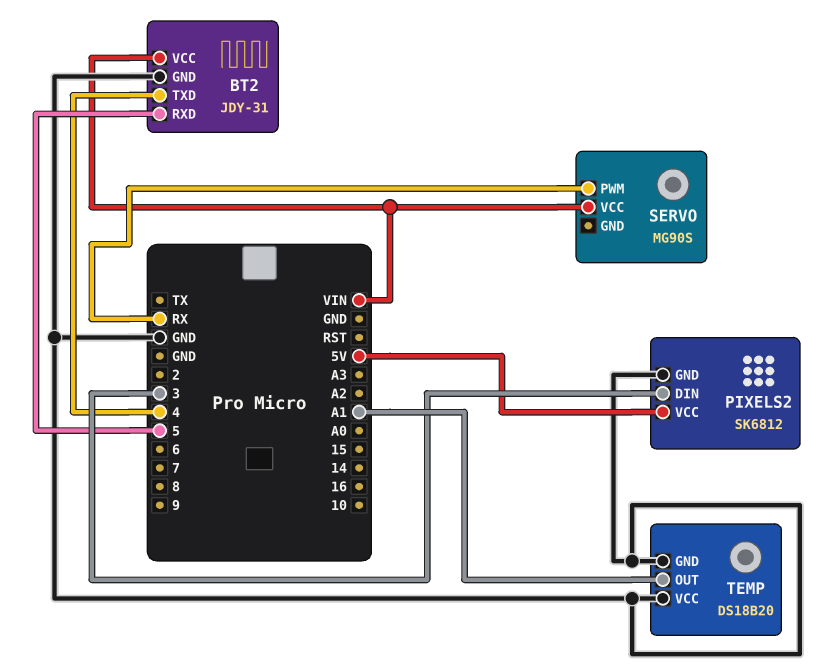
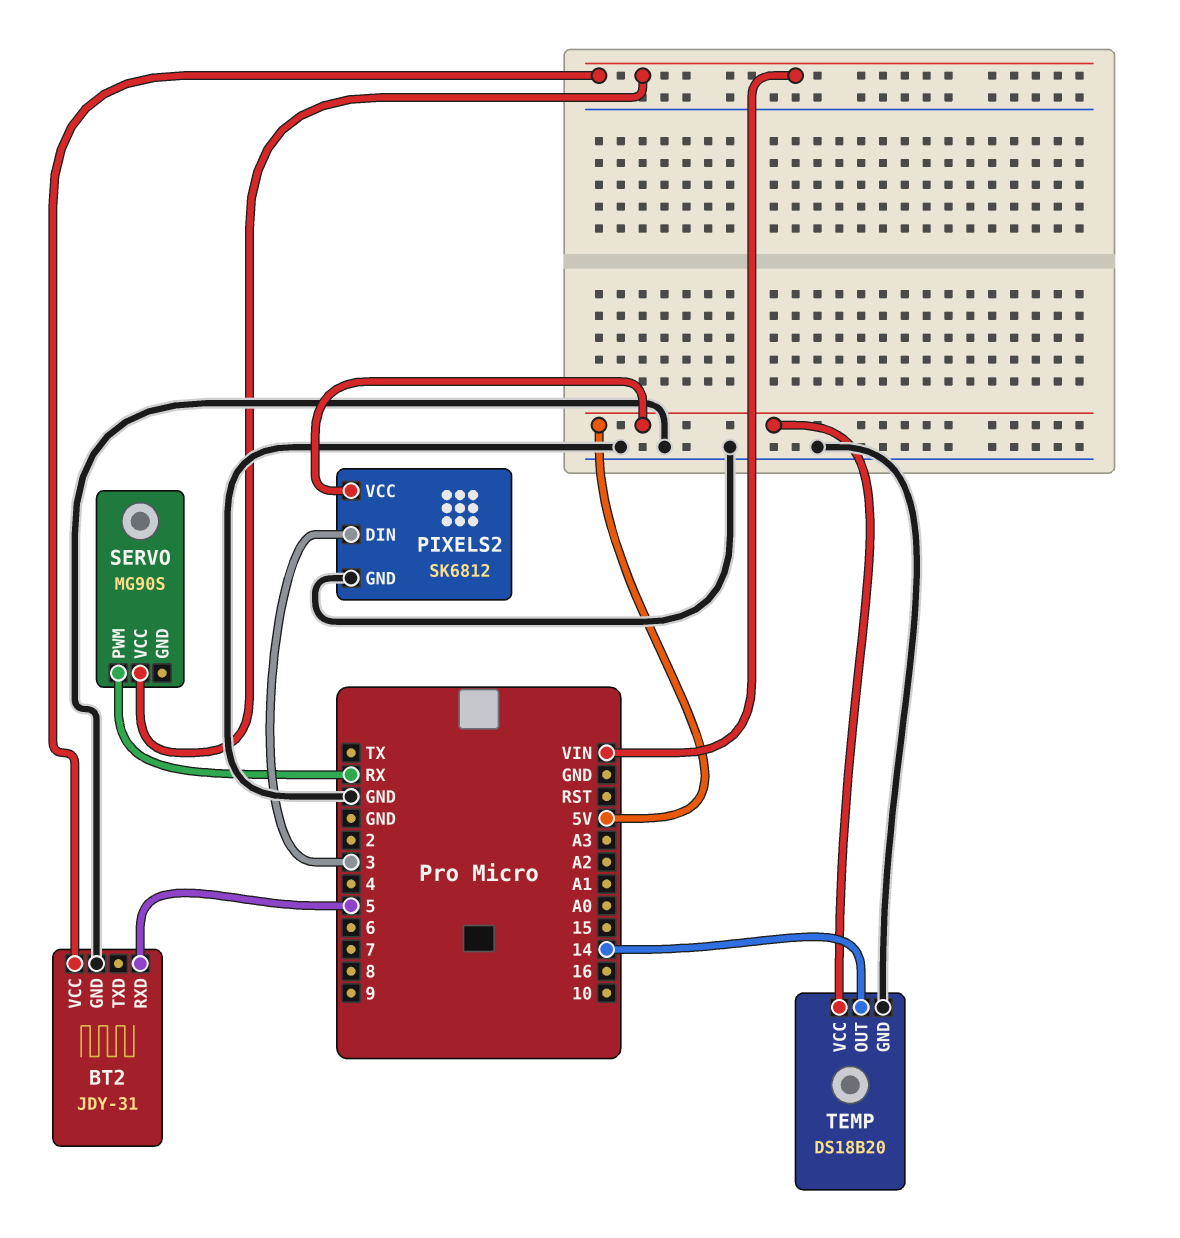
BT2 pin TXD: 4 -> none
TEMP pin OUT: A1 -> 14
TEMP pin VCC: GND -> 5V

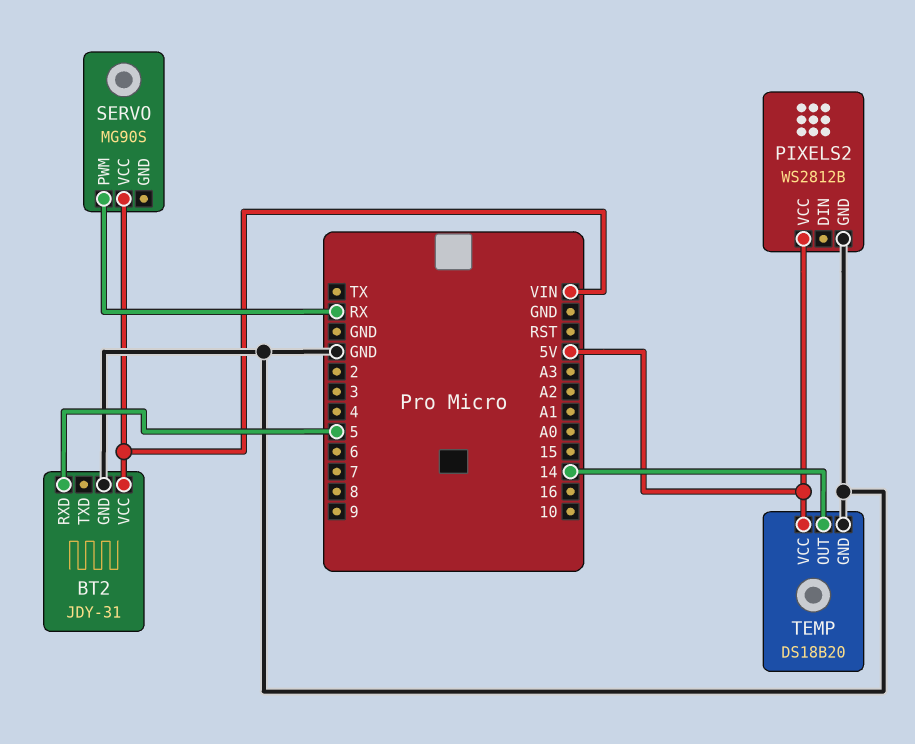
PIXELS2: SK6812 -> WS2812B
PIXELS2 pin DIN: 3 -> none

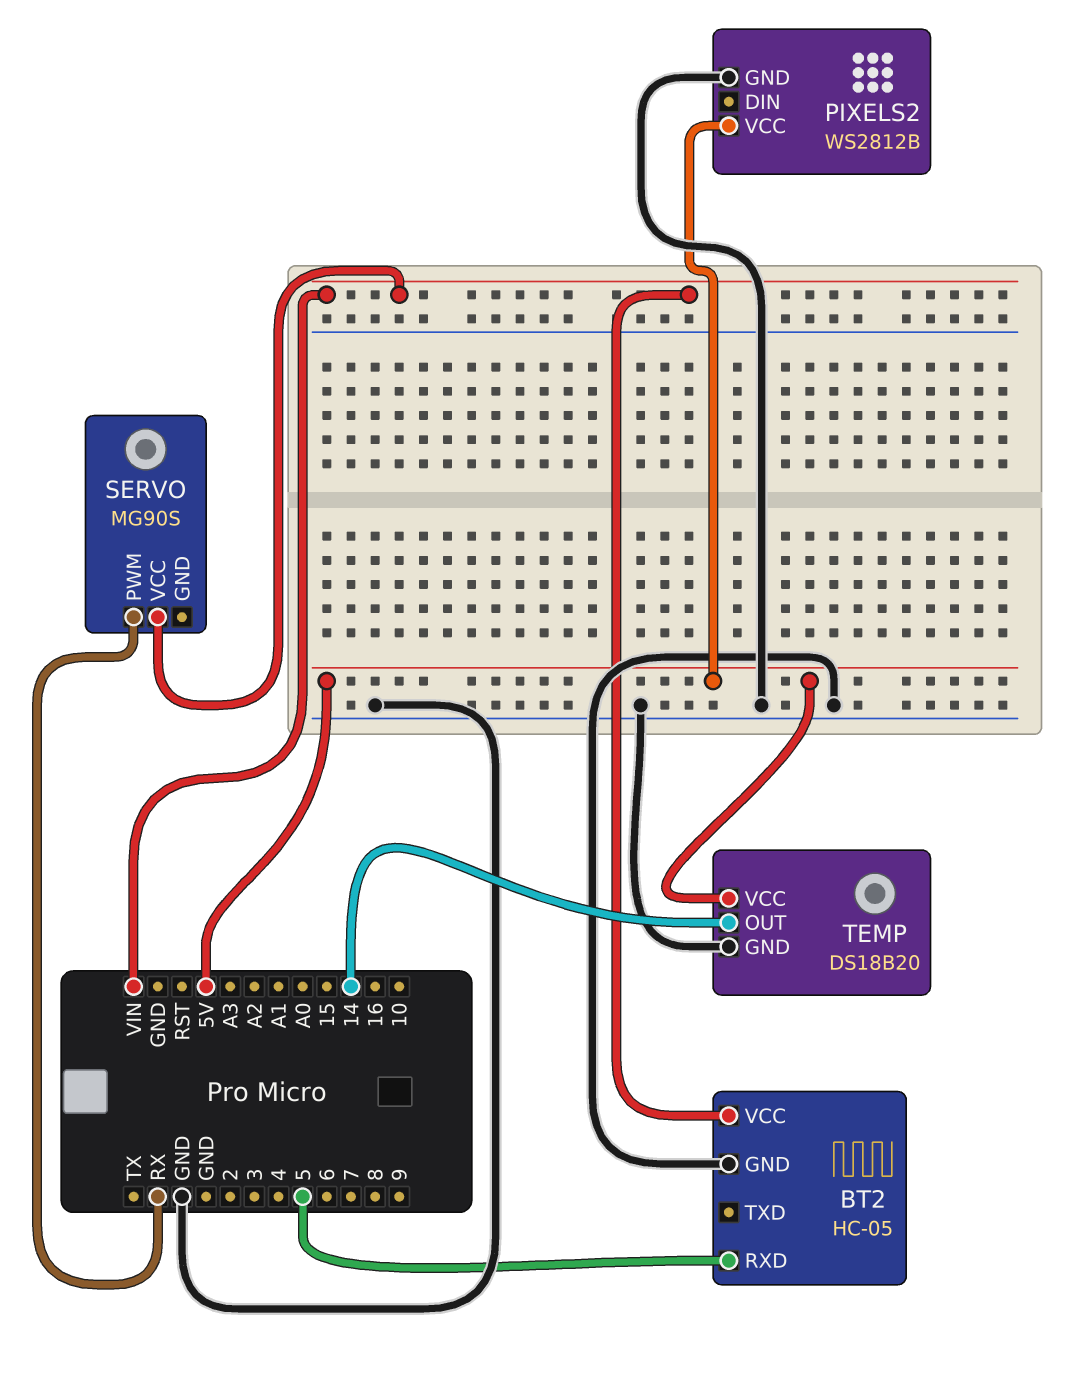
BT2: JDY-31 -> HC-05

